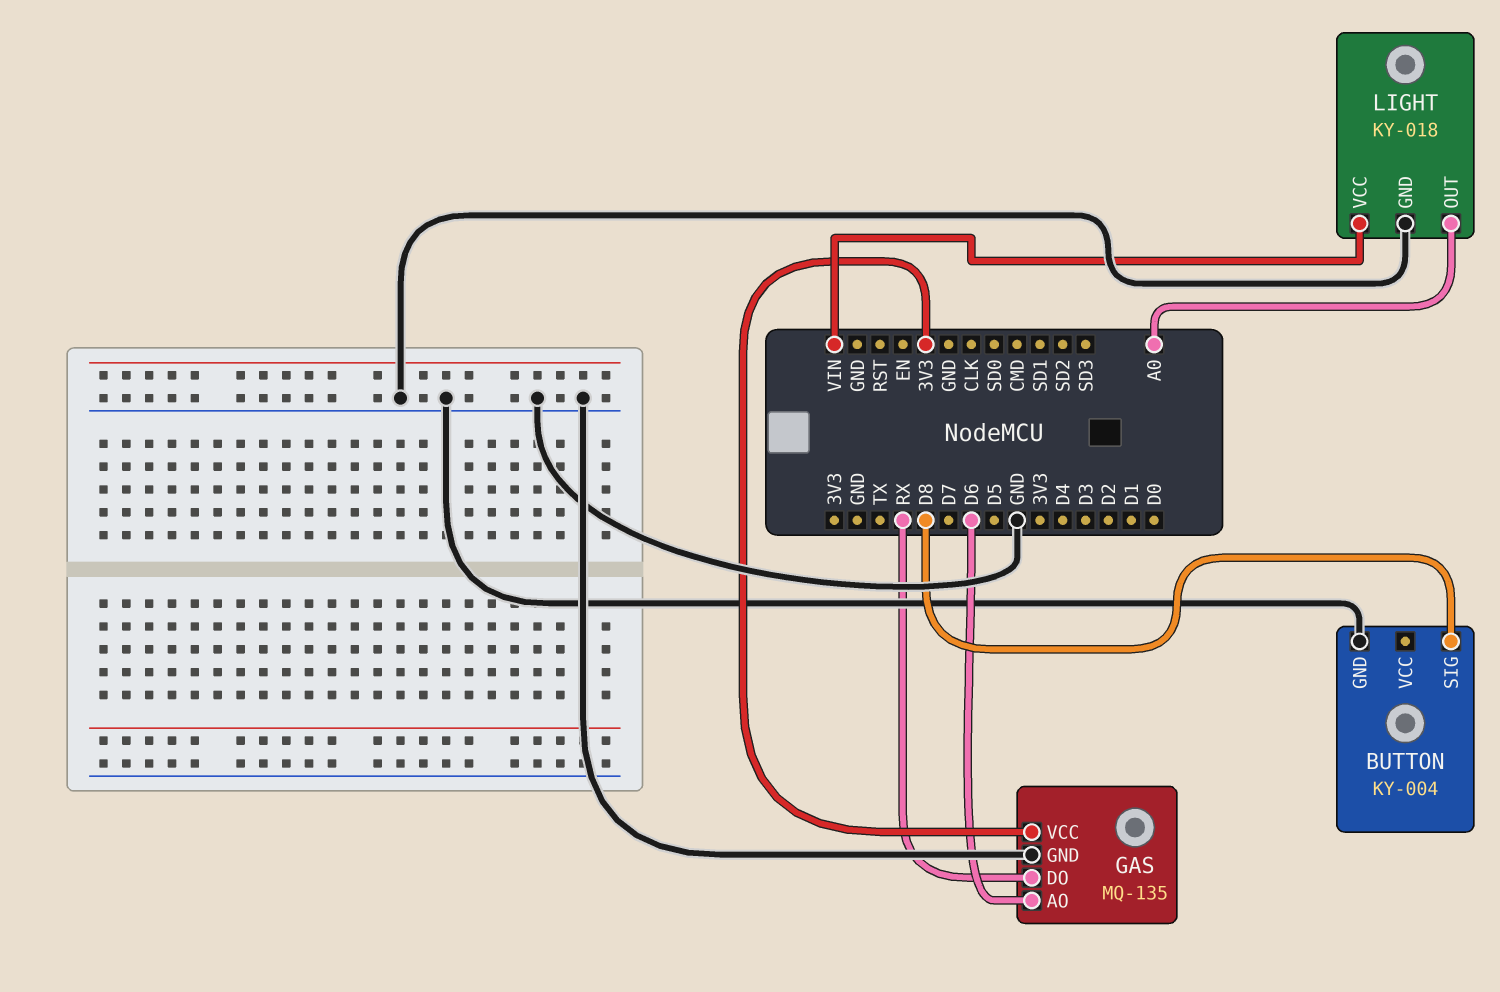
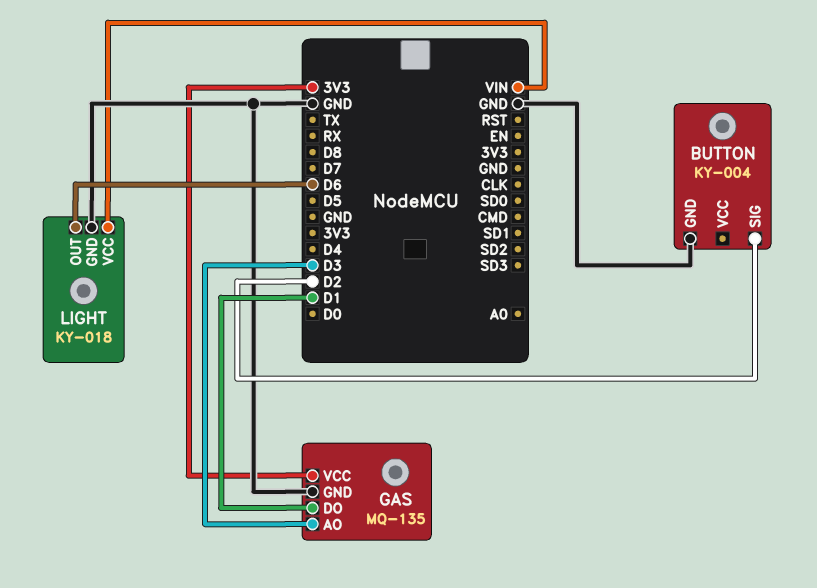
BUTTON pin SIG: D8 -> D2
GAS pin AO: D6 -> D3
GAS pin DO: RX -> D1
LIGHT pin OUT: A0 -> D6

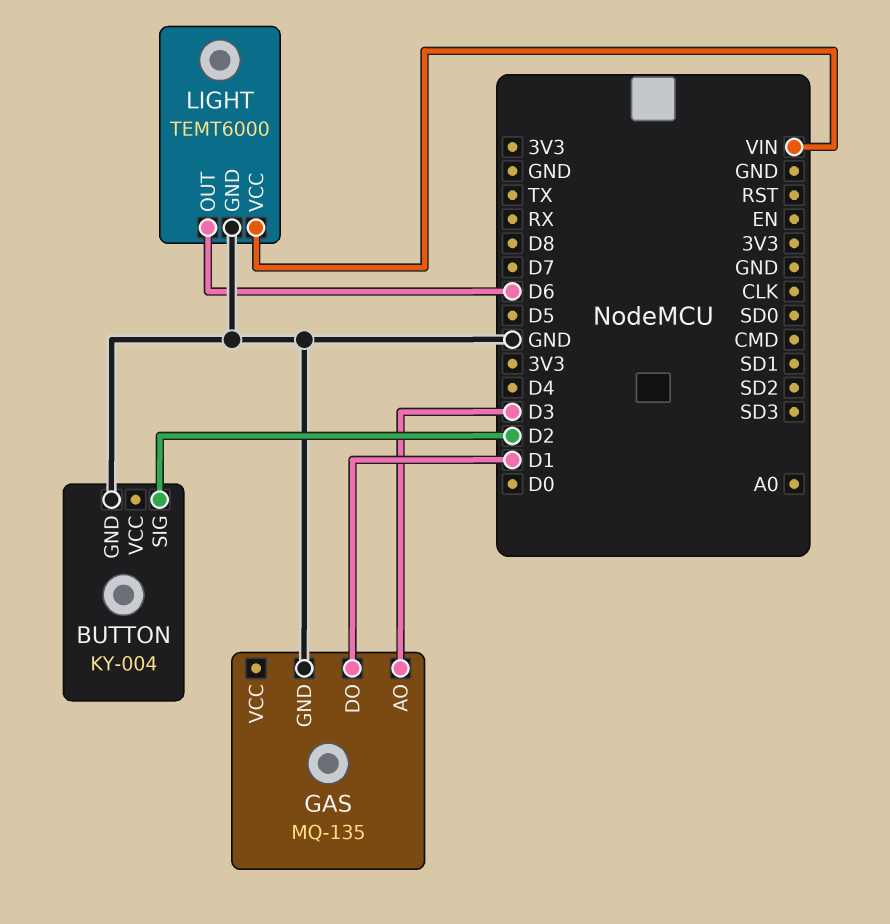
GAS pin VCC: 3V3 -> none
LIGHT: KY-018 -> TEMT6000

